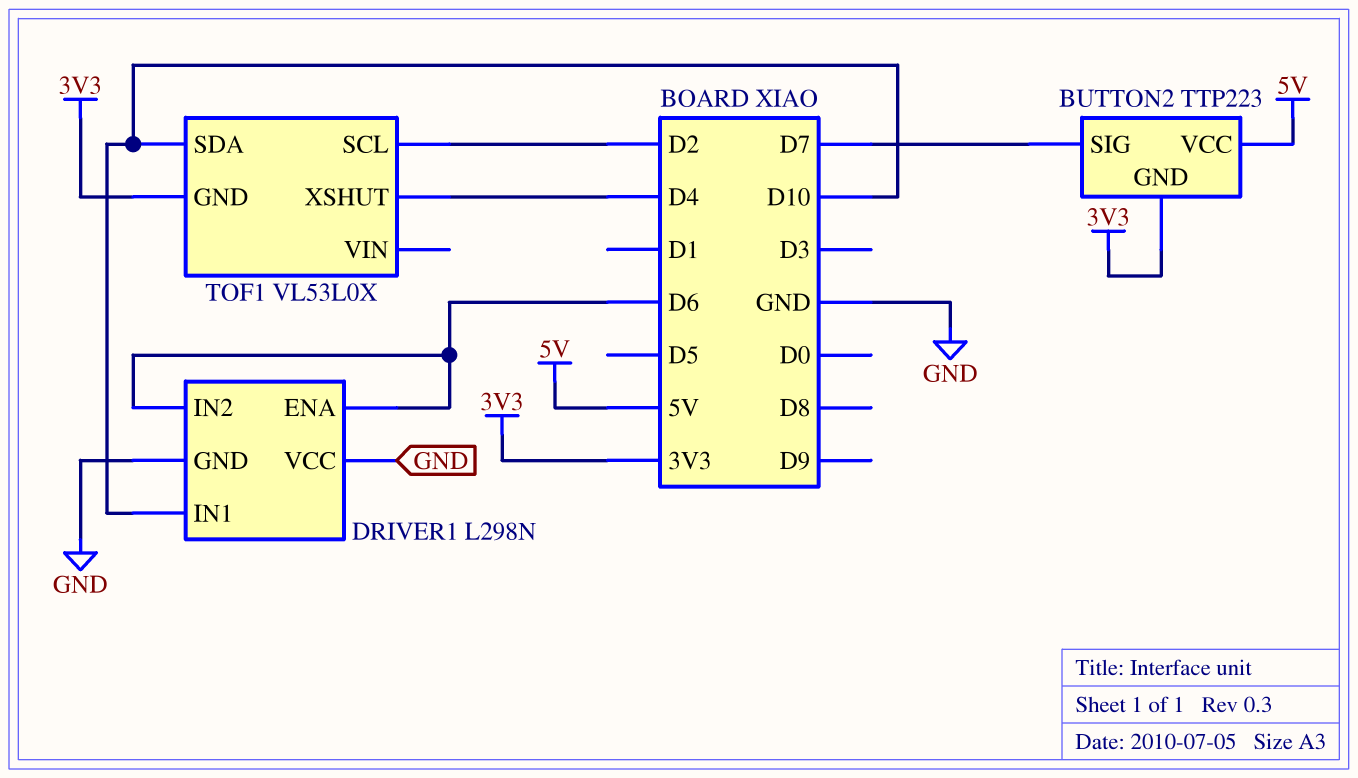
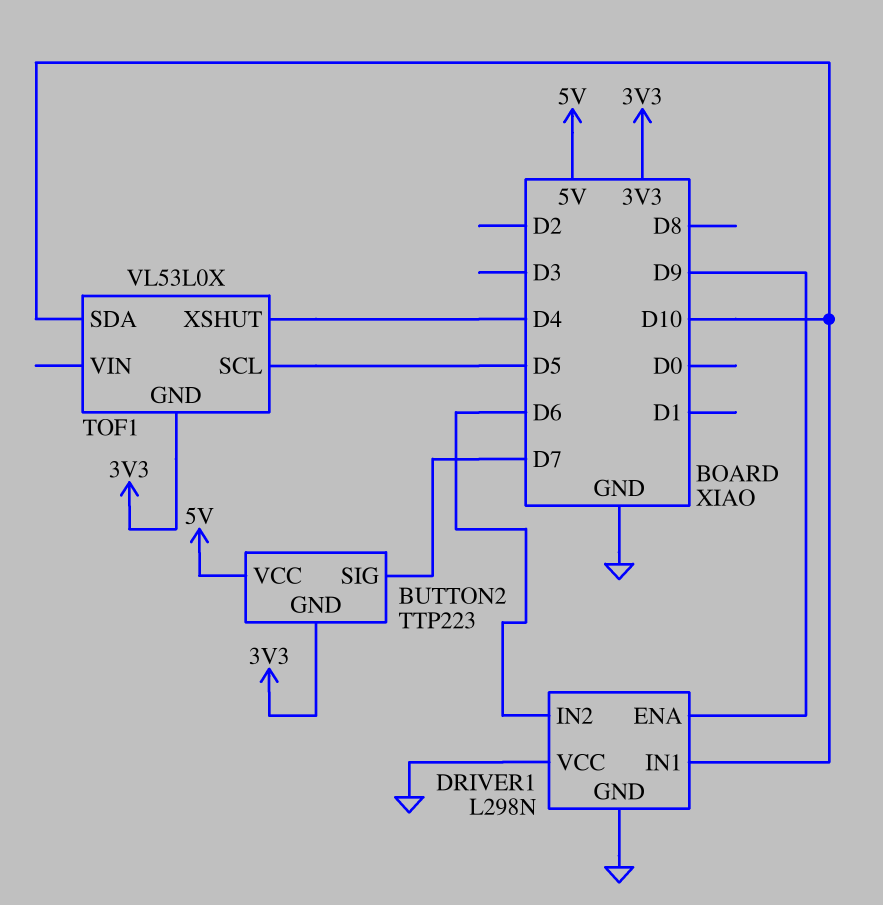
DRIVER1 pin ENA: D6 -> D9
TOF1 pin SCL: D2 -> D5

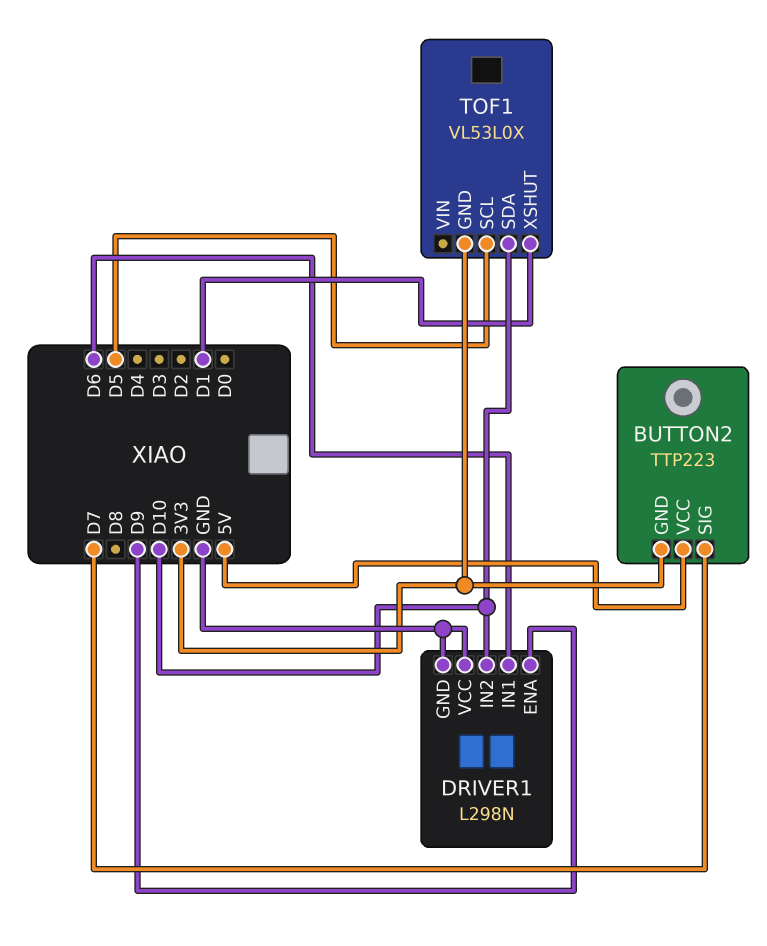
DRIVER1 pin IN1: D10 -> D6
DRIVER1 pin IN2: D6 -> D10
TOF1 pin XSHUT: D4 -> D1

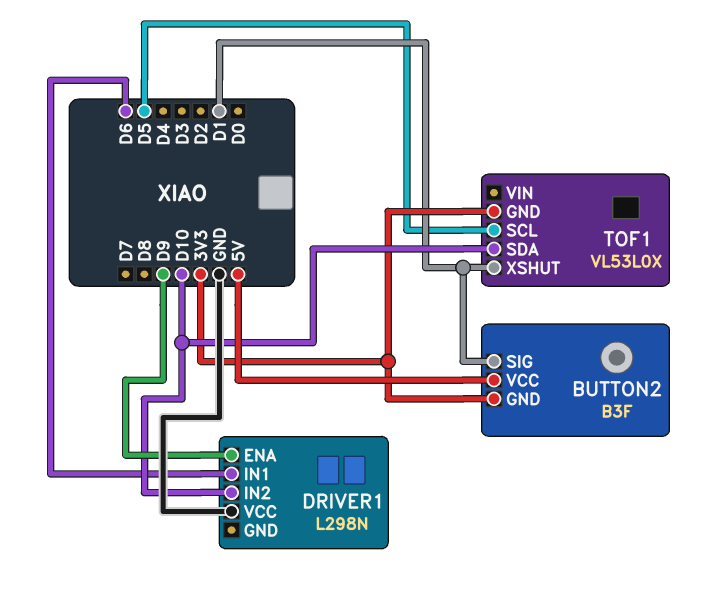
BUTTON2: TTP223 -> B3F
BUTTON2 pin SIG: D7 -> D1
DRIVER1 pin GND: GND -> none

